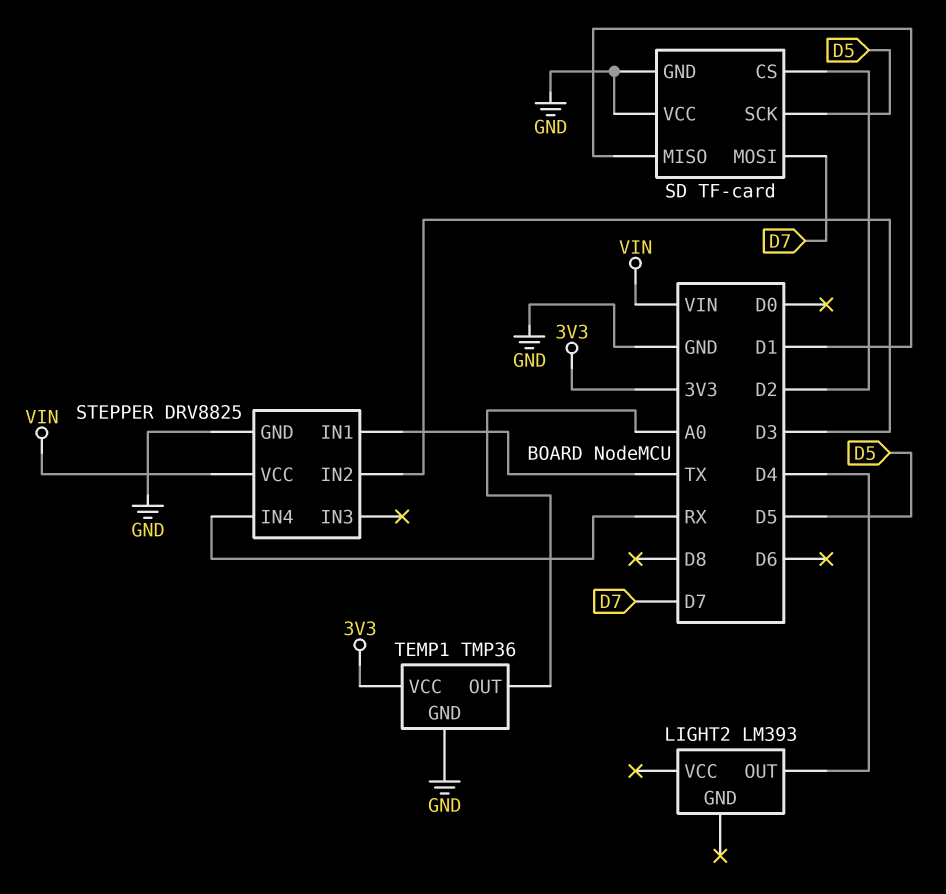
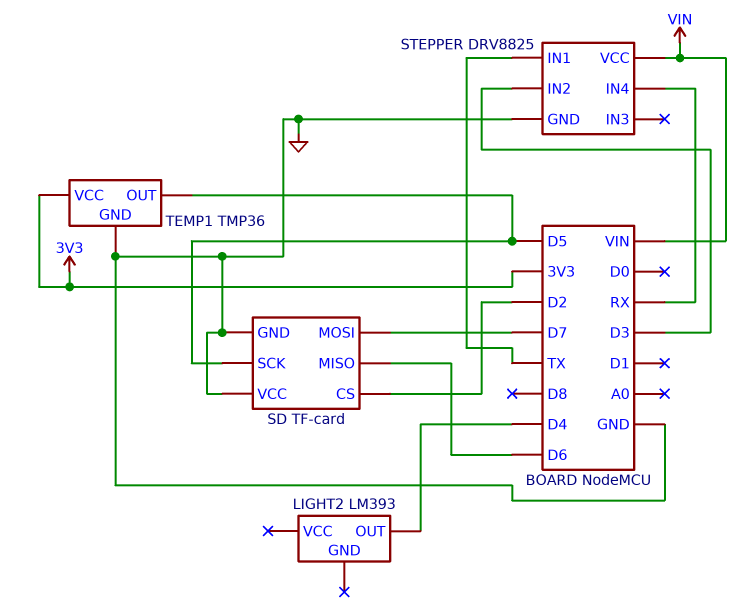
SD pin MISO: D1 -> D6
TEMP1 pin OUT: A0 -> D5

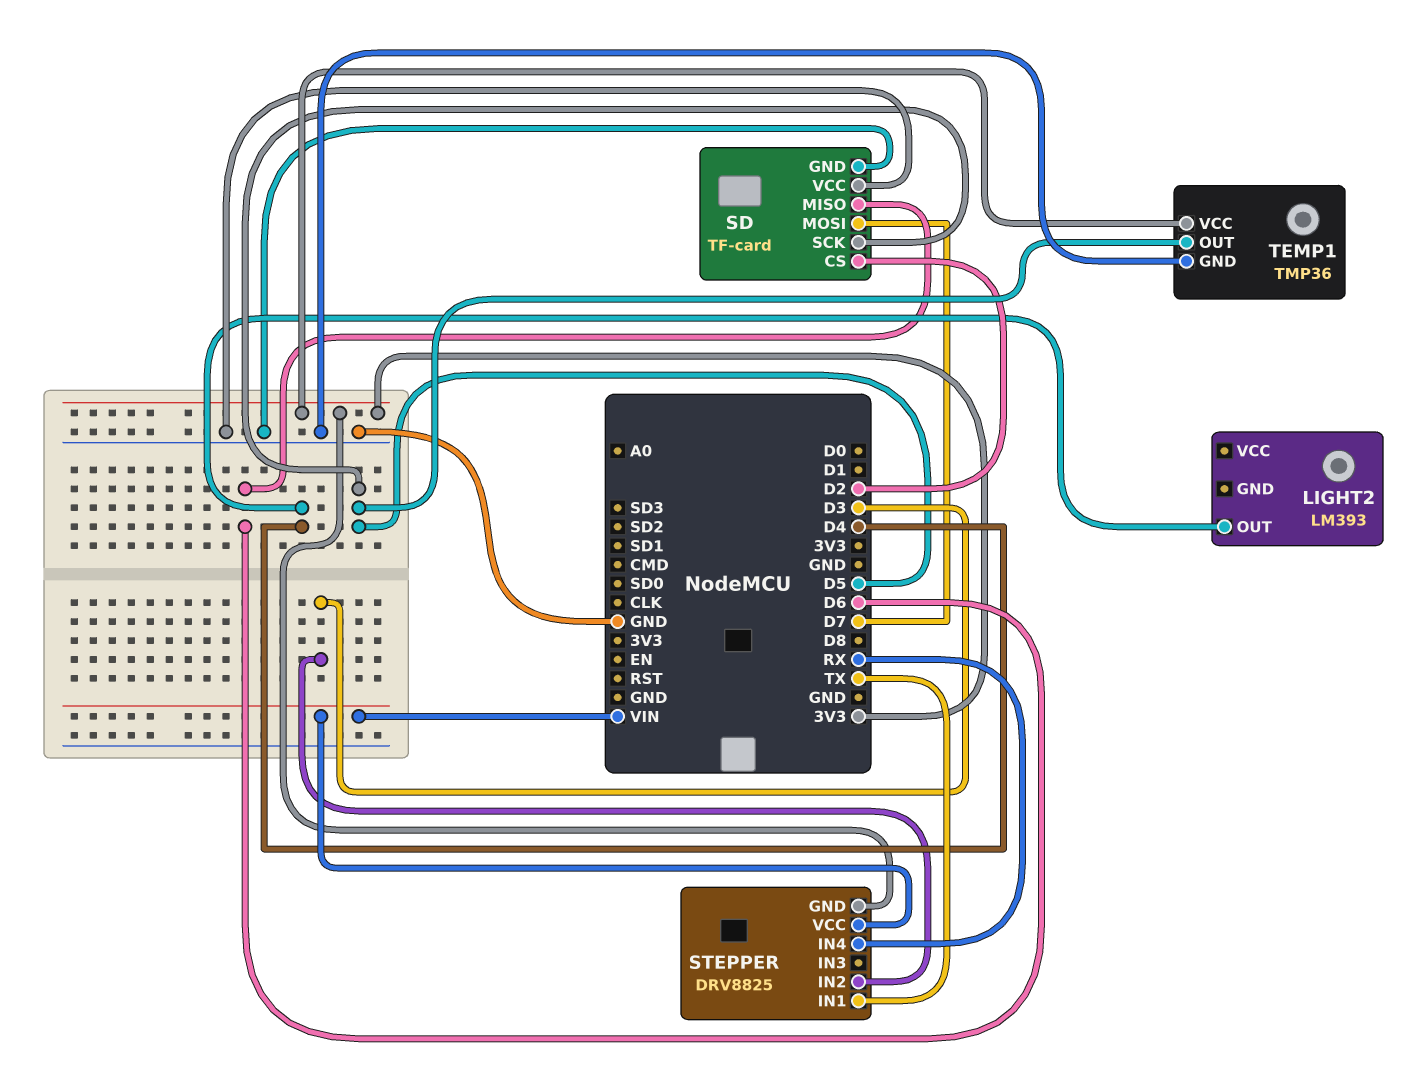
STEPPER pin GND: GND -> 3V3

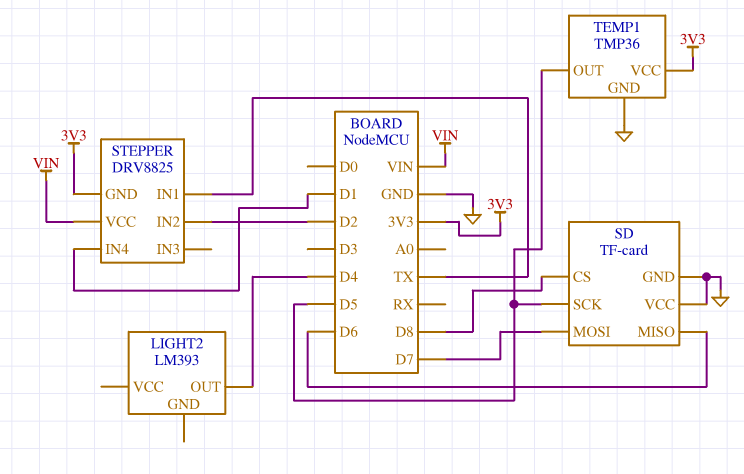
SD pin CS: D2 -> D8
STEPPER pin IN2: D3 -> D2
STEPPER pin IN4: RX -> D1

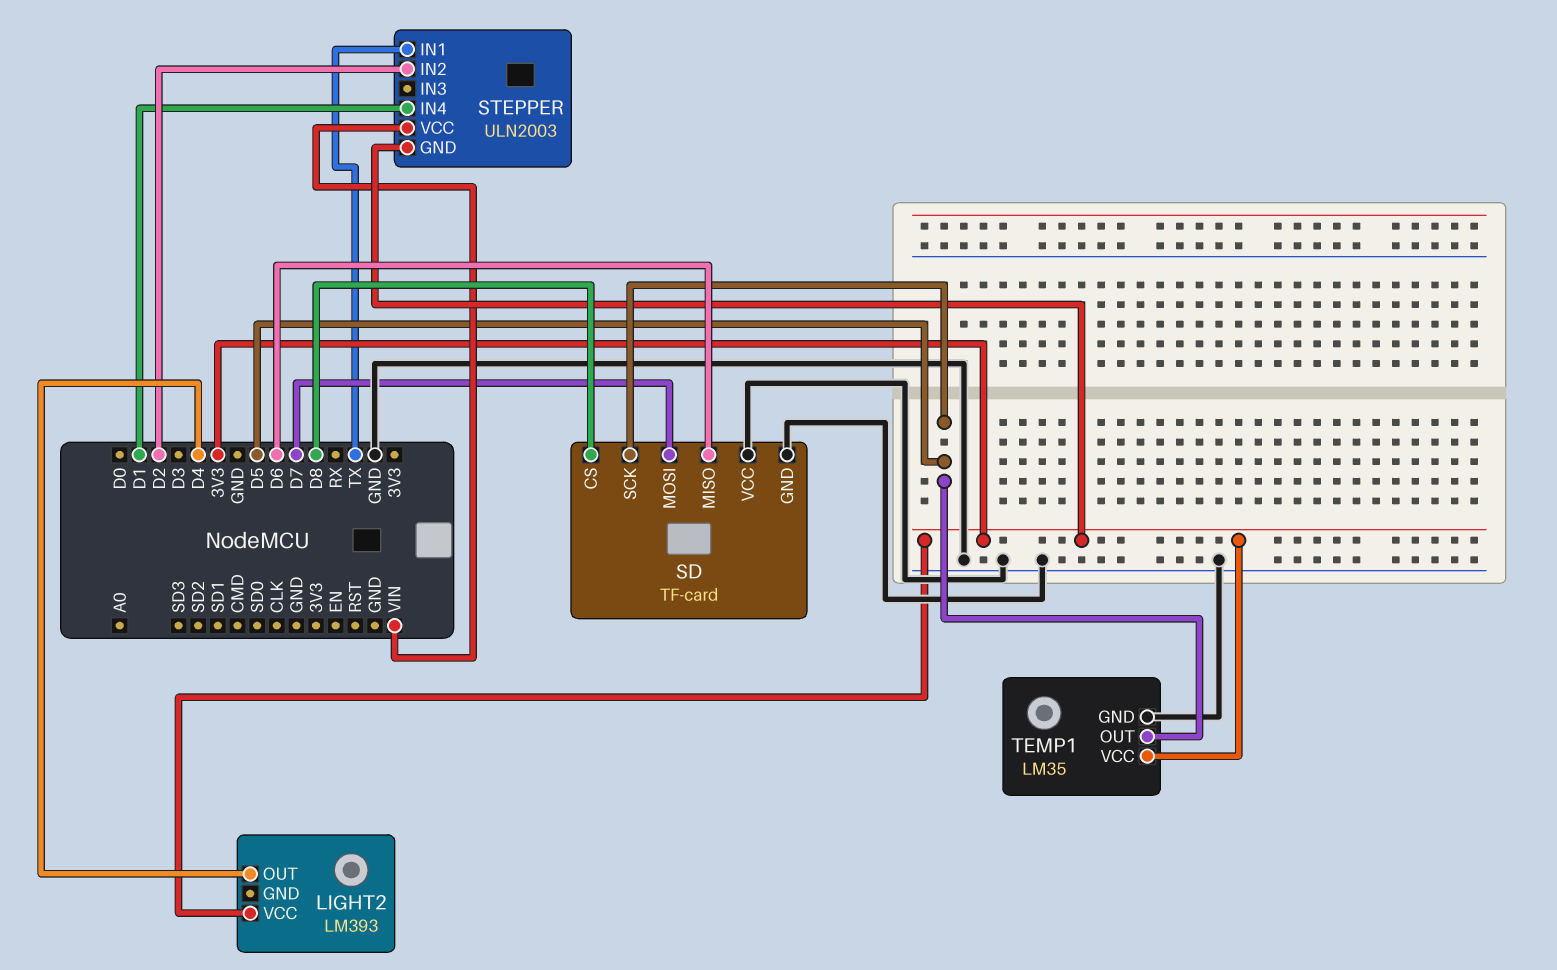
LIGHT2 pin VCC: none -> 3V3
STEPPER: DRV8825 -> ULN2003
TEMP1: TMP36 -> LM35

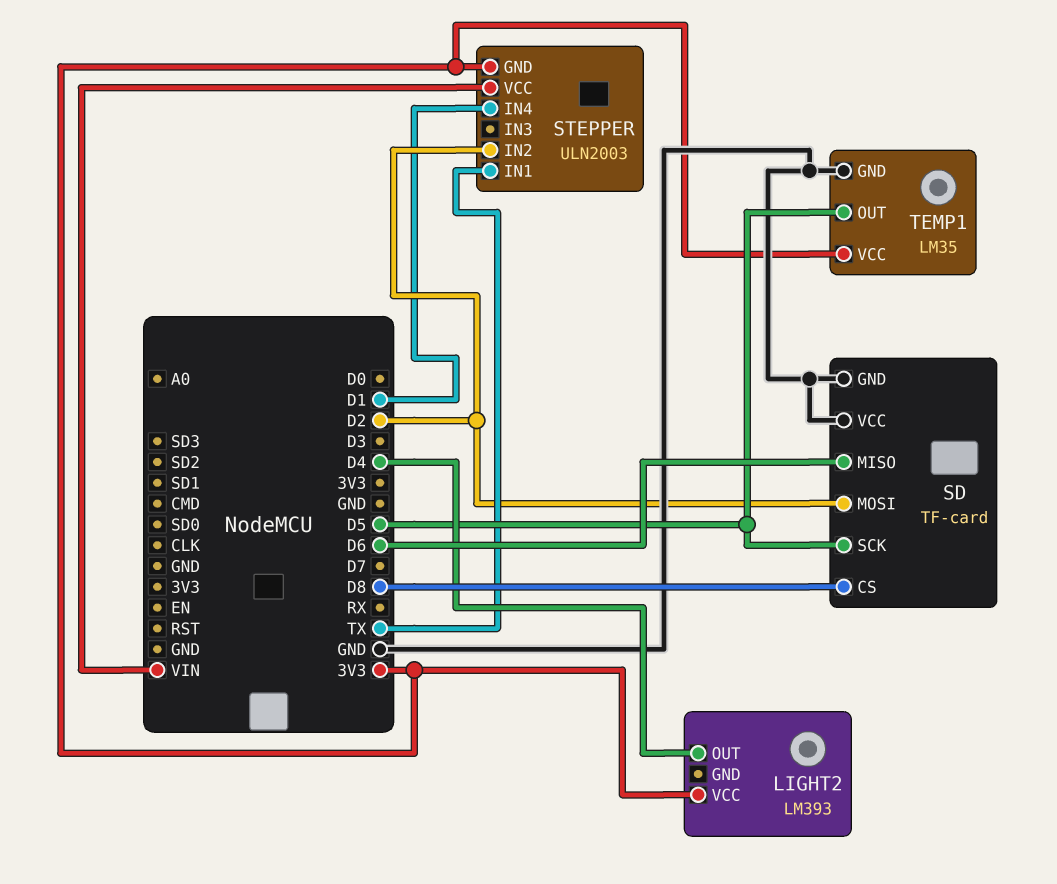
SD pin MOSI: D7 -> D2

